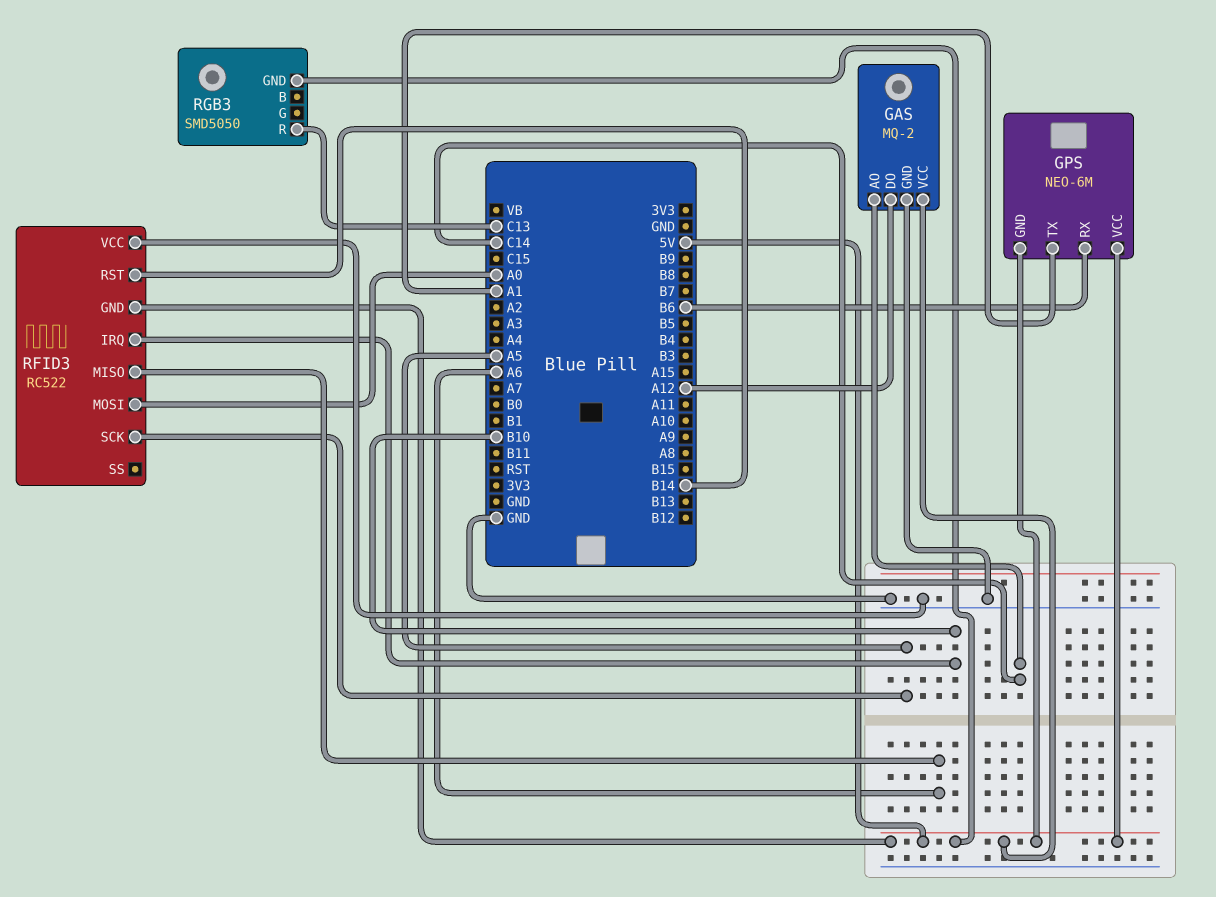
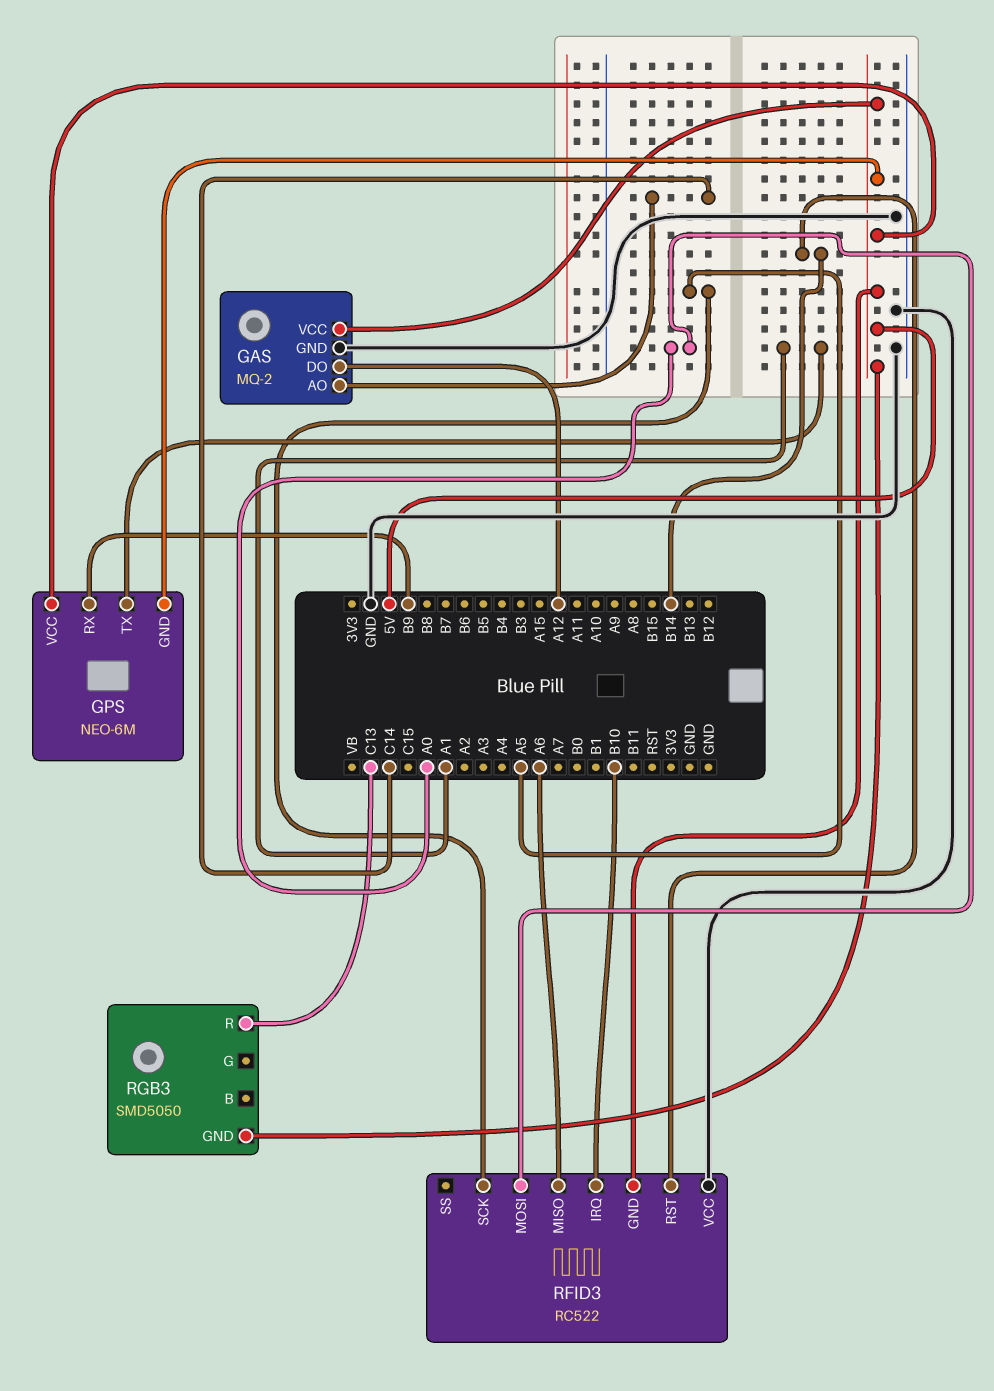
GPS pin RX: B6 -> B9

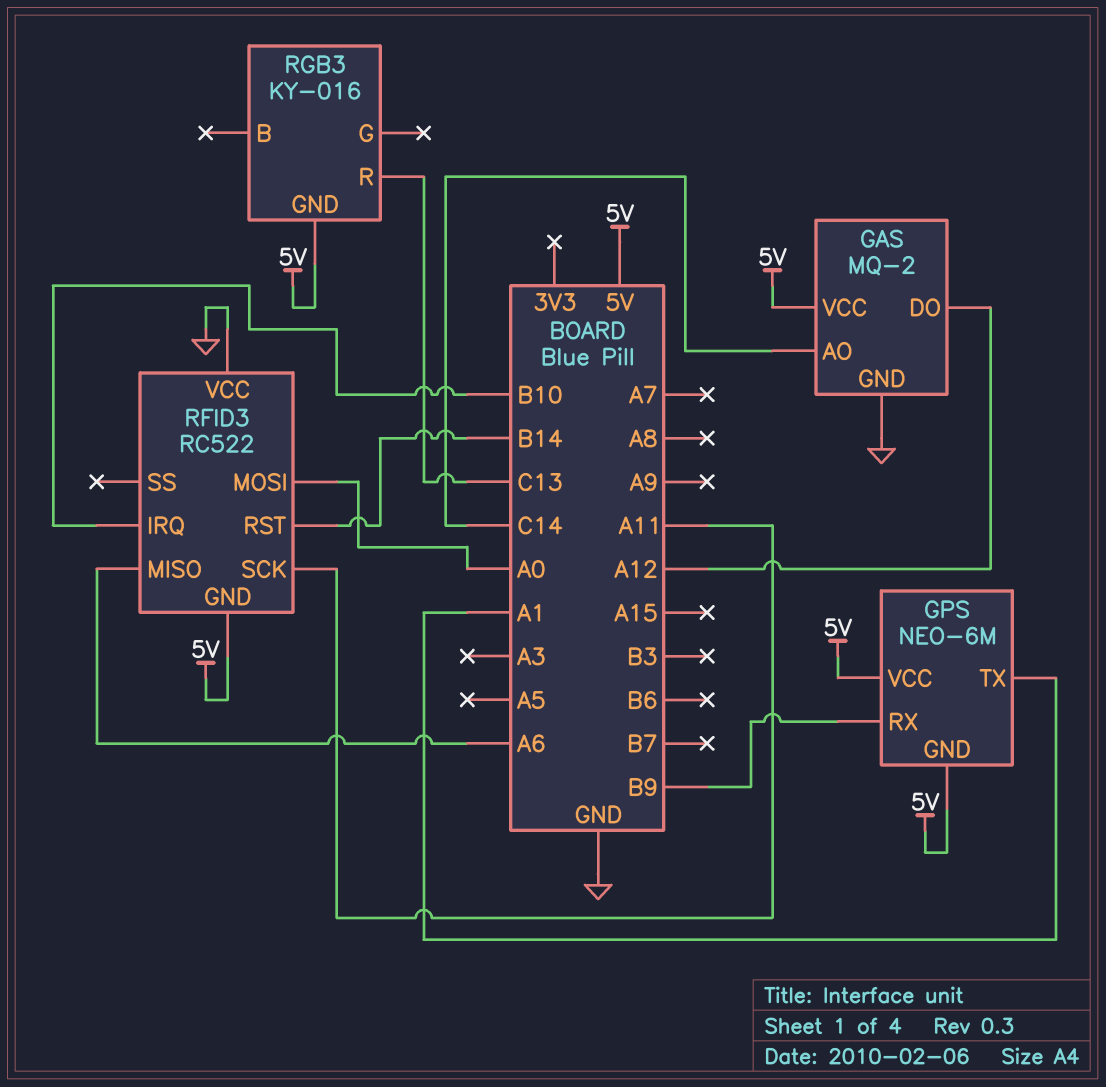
RFID3 pin SCK: A5 -> A11
RGB3: SMD5050 -> KY-016

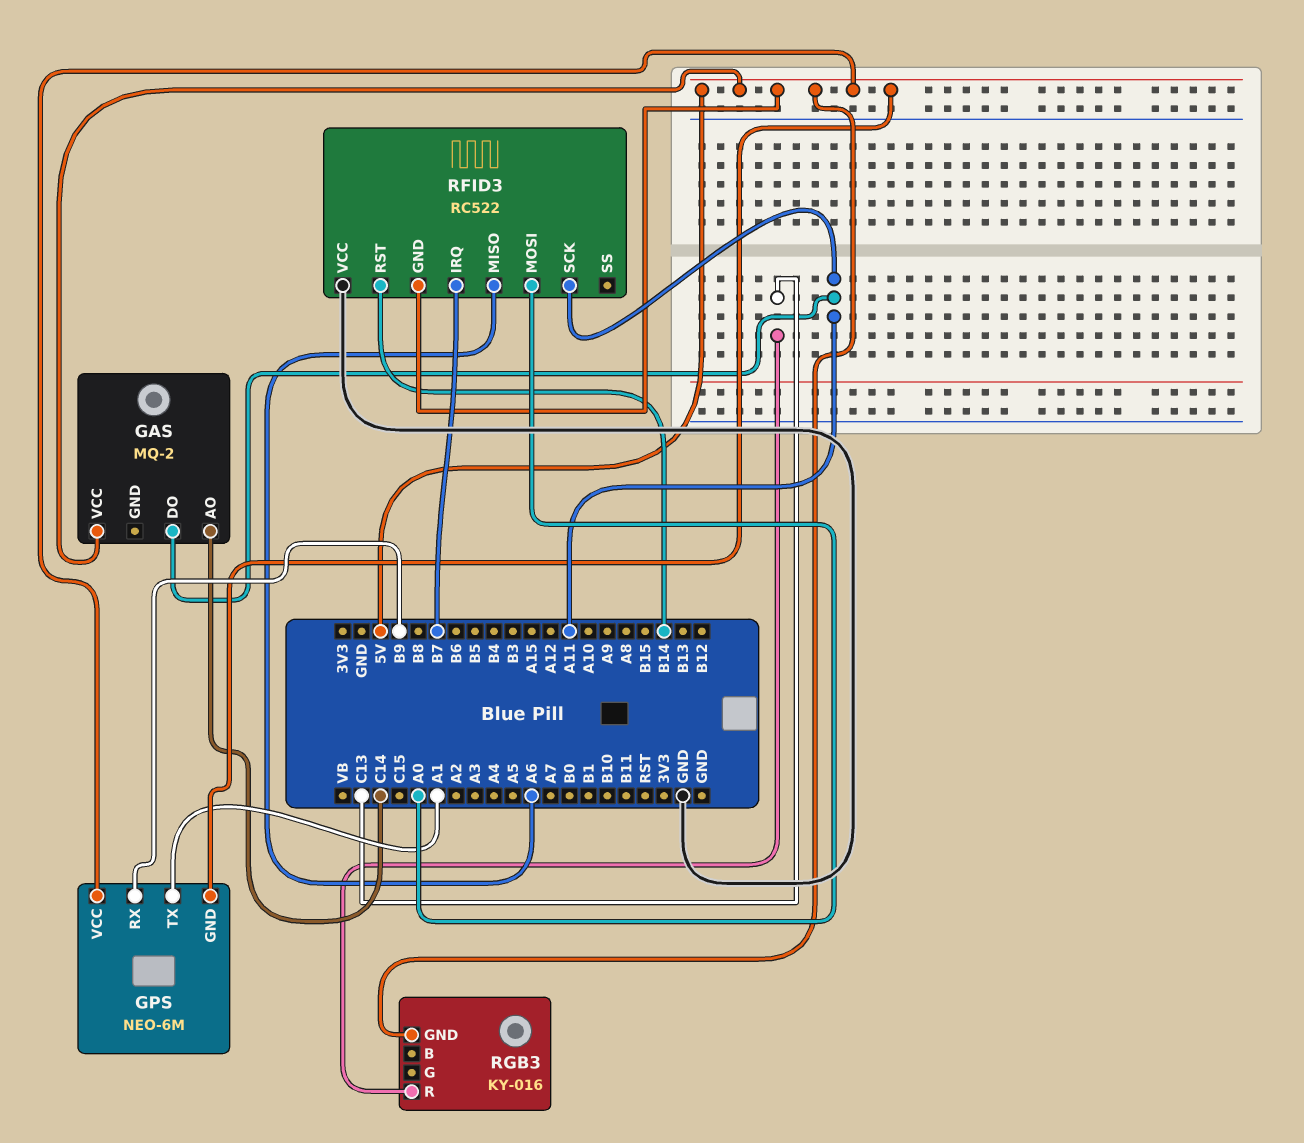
GAS pin DO: A12 -> A11
GAS pin GND: GND -> none
RFID3 pin IRQ: B10 -> B7

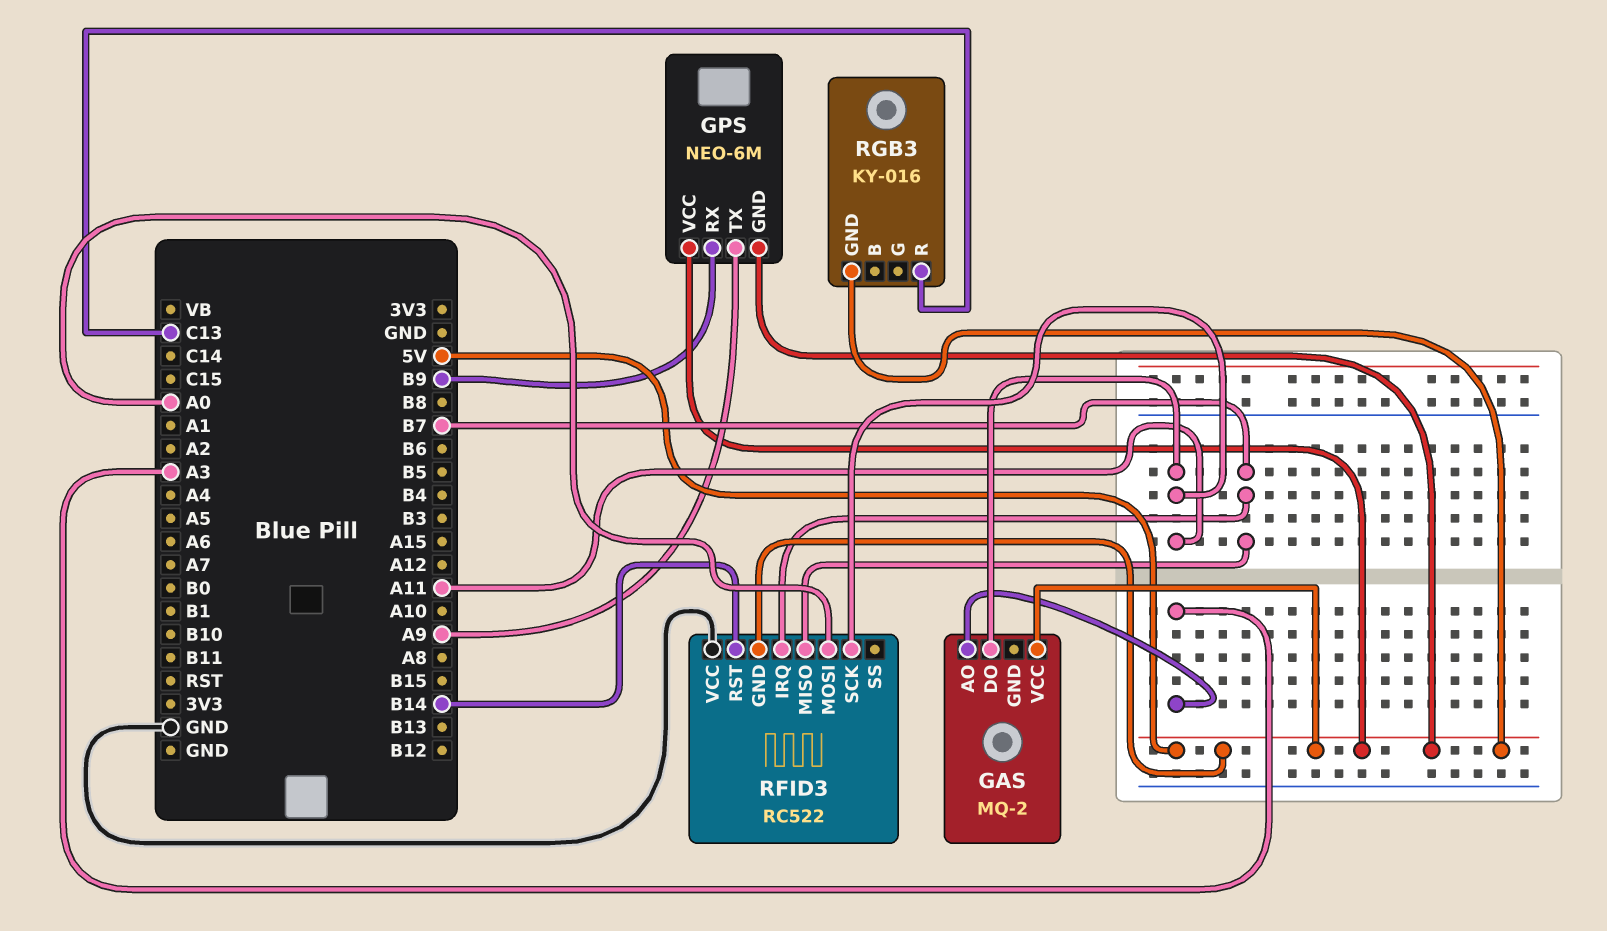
GAS pin AO: C14 -> A3
GPS pin TX: A1 -> A9
RFID3 pin MISO: A6 -> B7

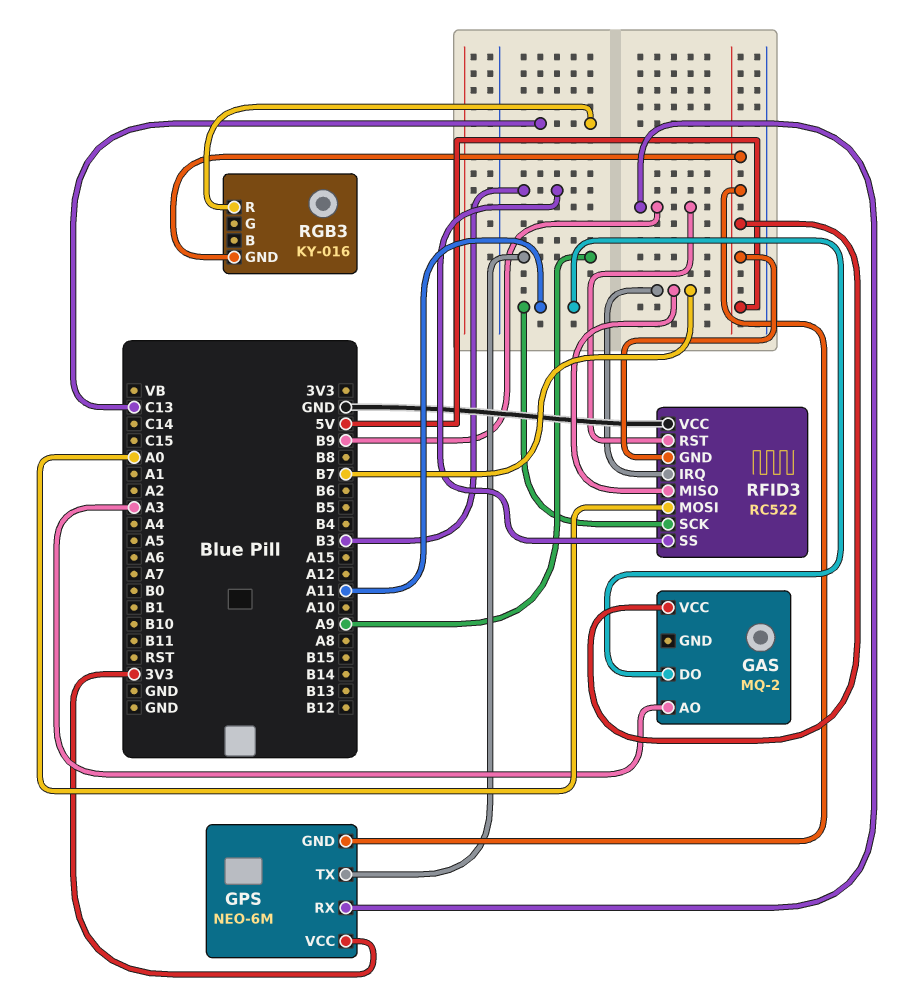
GPS pin VCC: 5V -> 3V3
RFID3 pin RST: B14 -> B9
RFID3 pin SS: none -> B3

